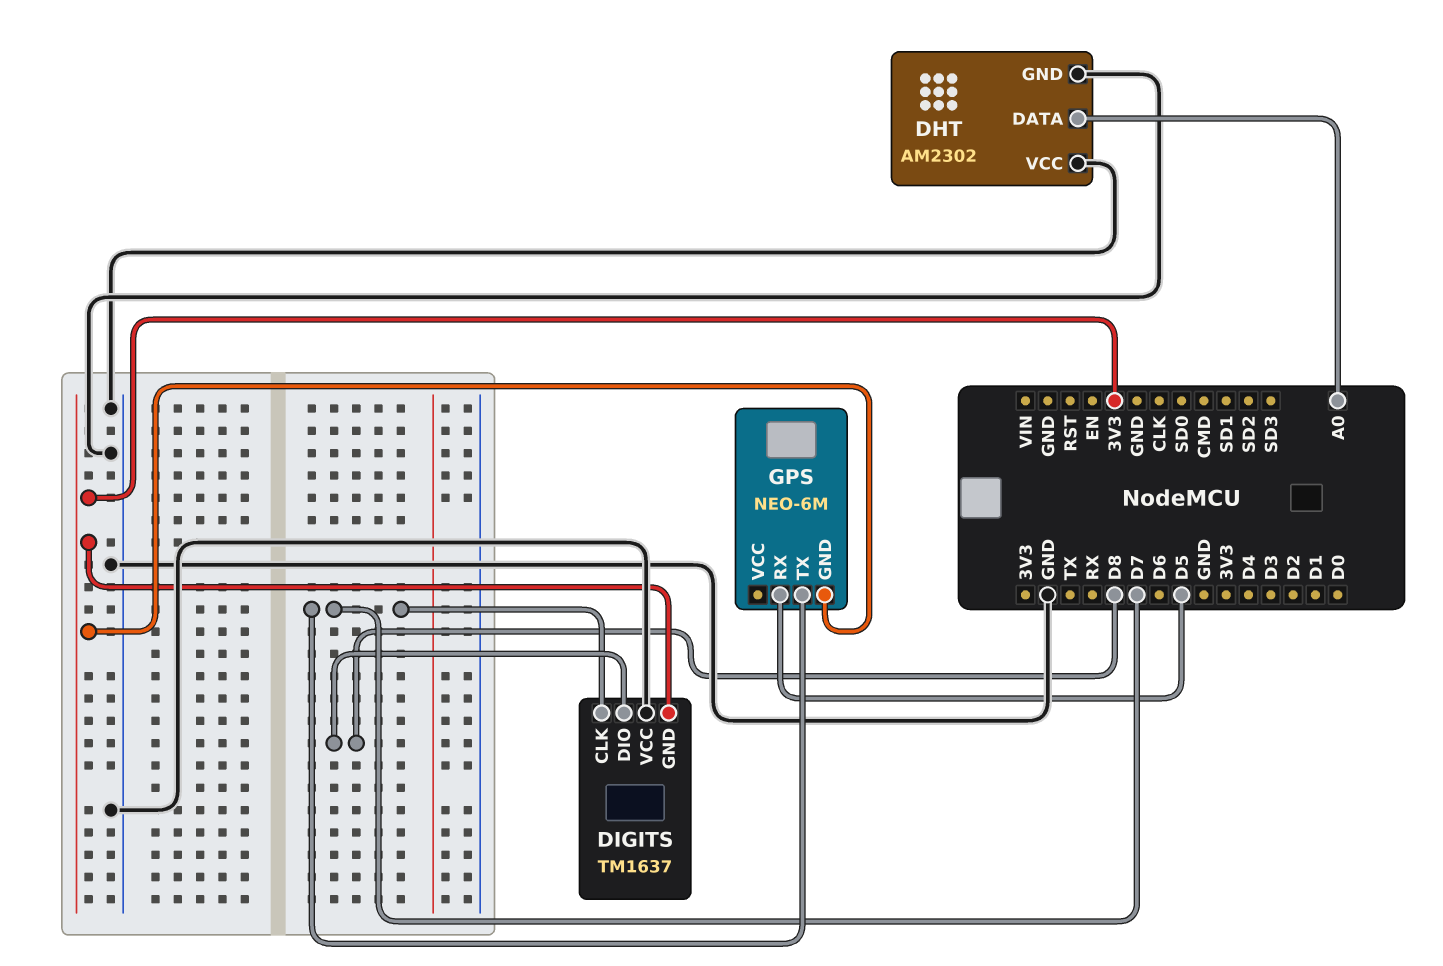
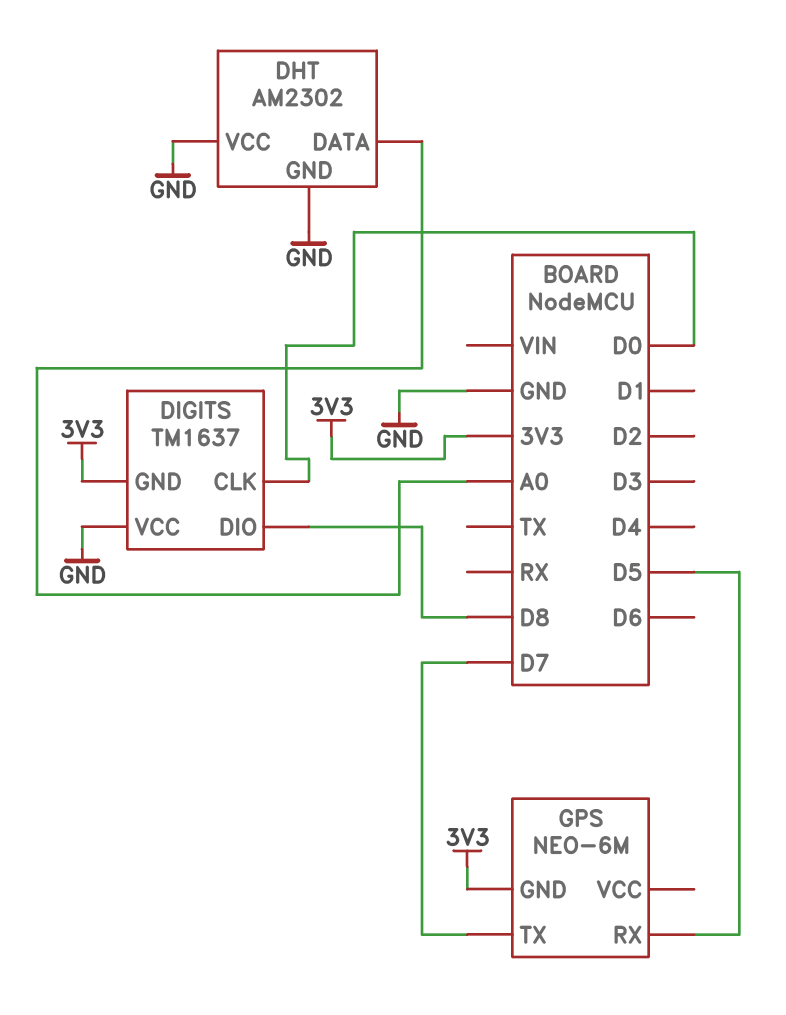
DIGITS pin CLK: D7 -> D0

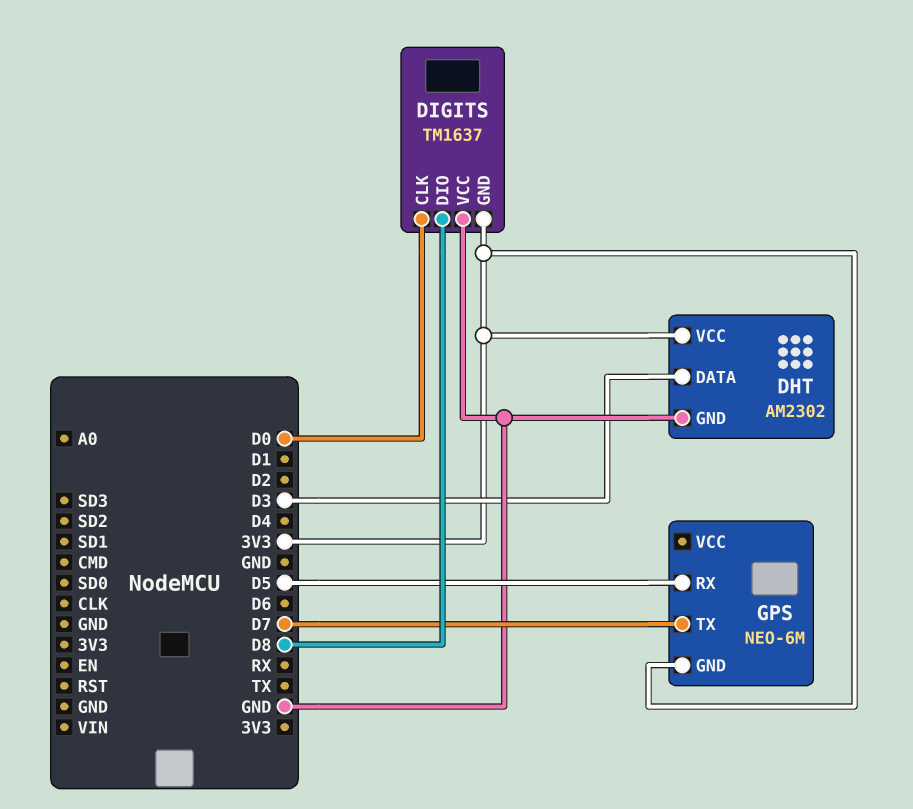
DHT pin DATA: A0 -> D3
DHT pin VCC: GND -> 3V3

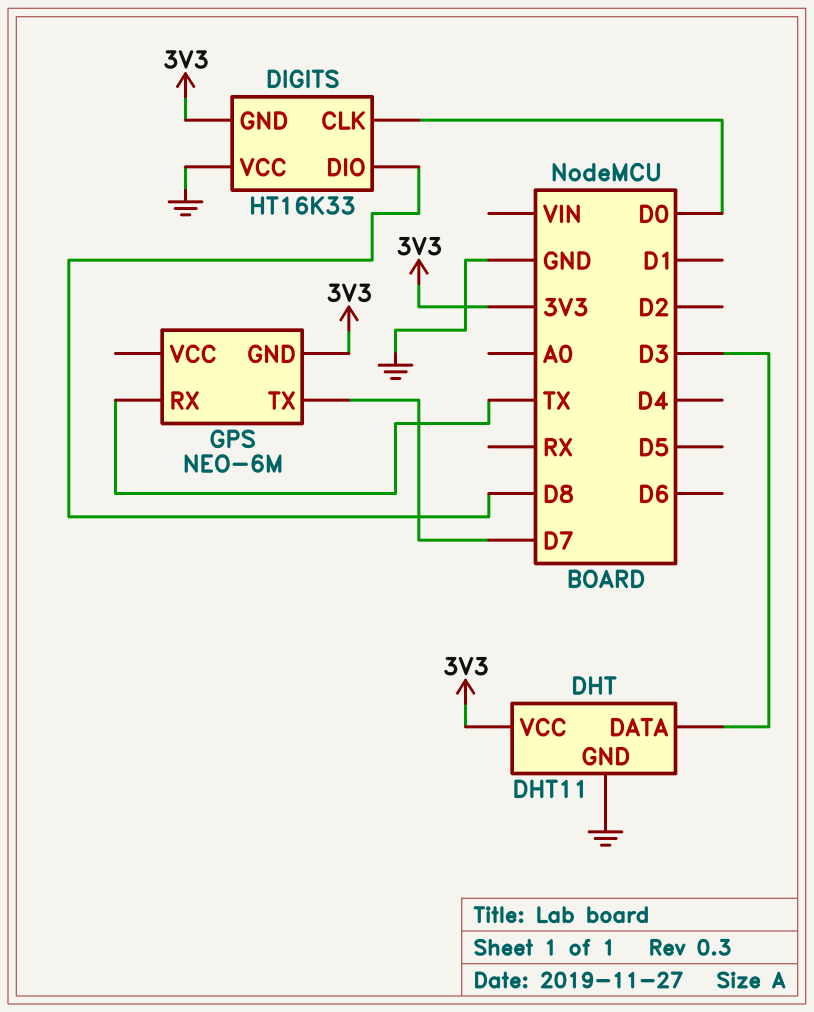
DHT: AM2302 -> DHT11
DIGITS: TM1637 -> HT16K33
GPS pin RX: D5 -> TX

